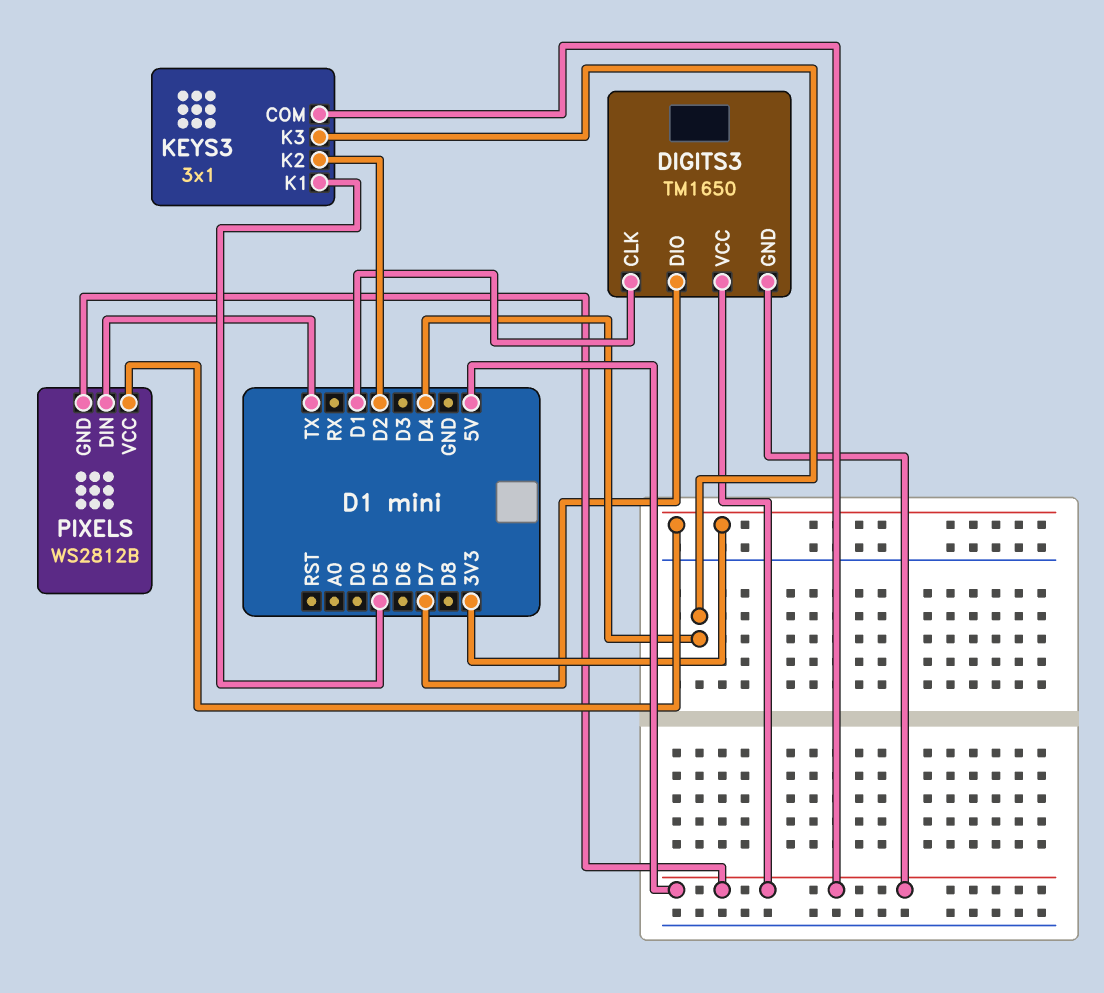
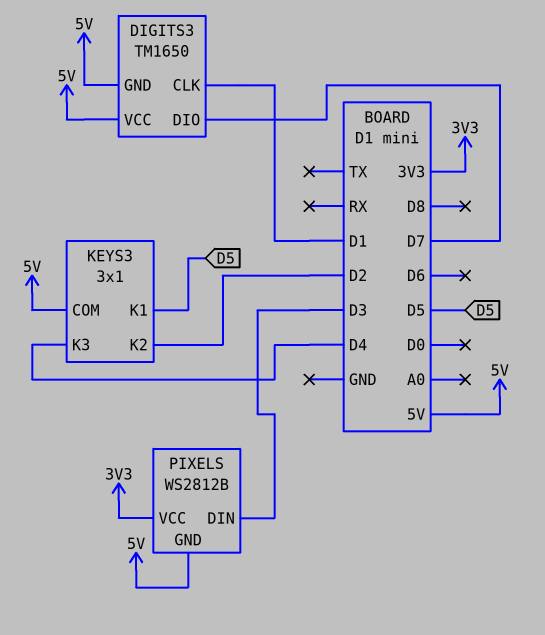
PIXELS pin DIN: TX -> D3

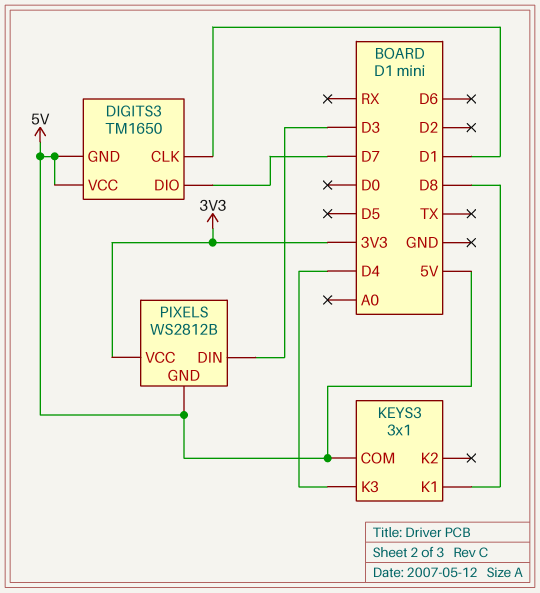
KEYS3 pin K1: D5 -> D8
KEYS3 pin K2: D2 -> none

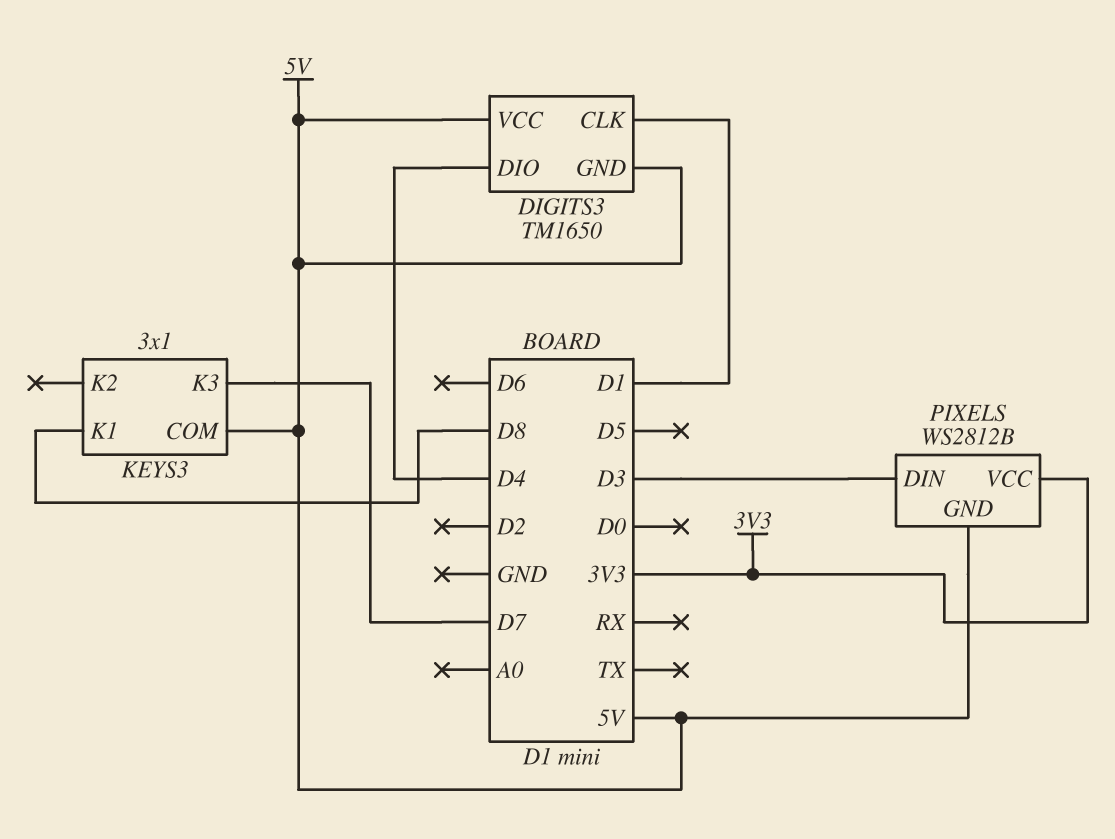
DIGITS3 pin DIO: D7 -> D4
KEYS3 pin K3: D4 -> D7

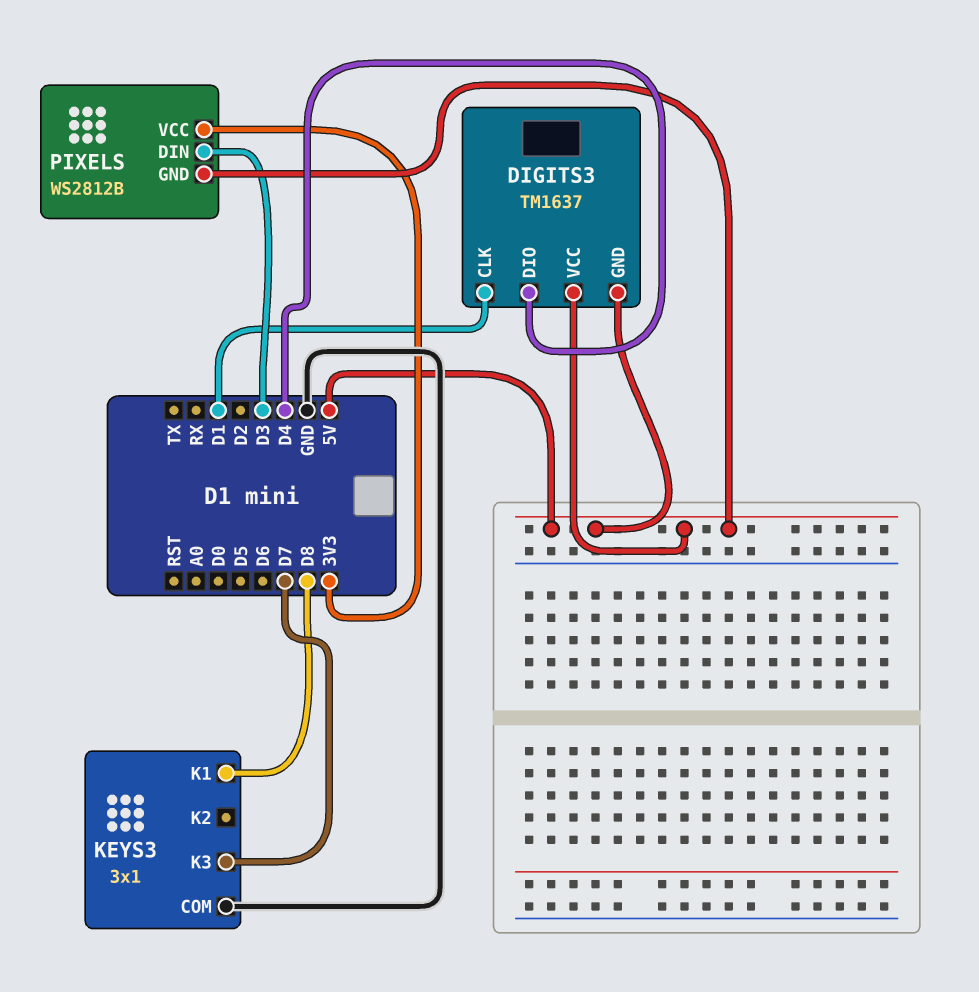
DIGITS3: TM1650 -> TM1637
KEYS3 pin COM: 5V -> GND

